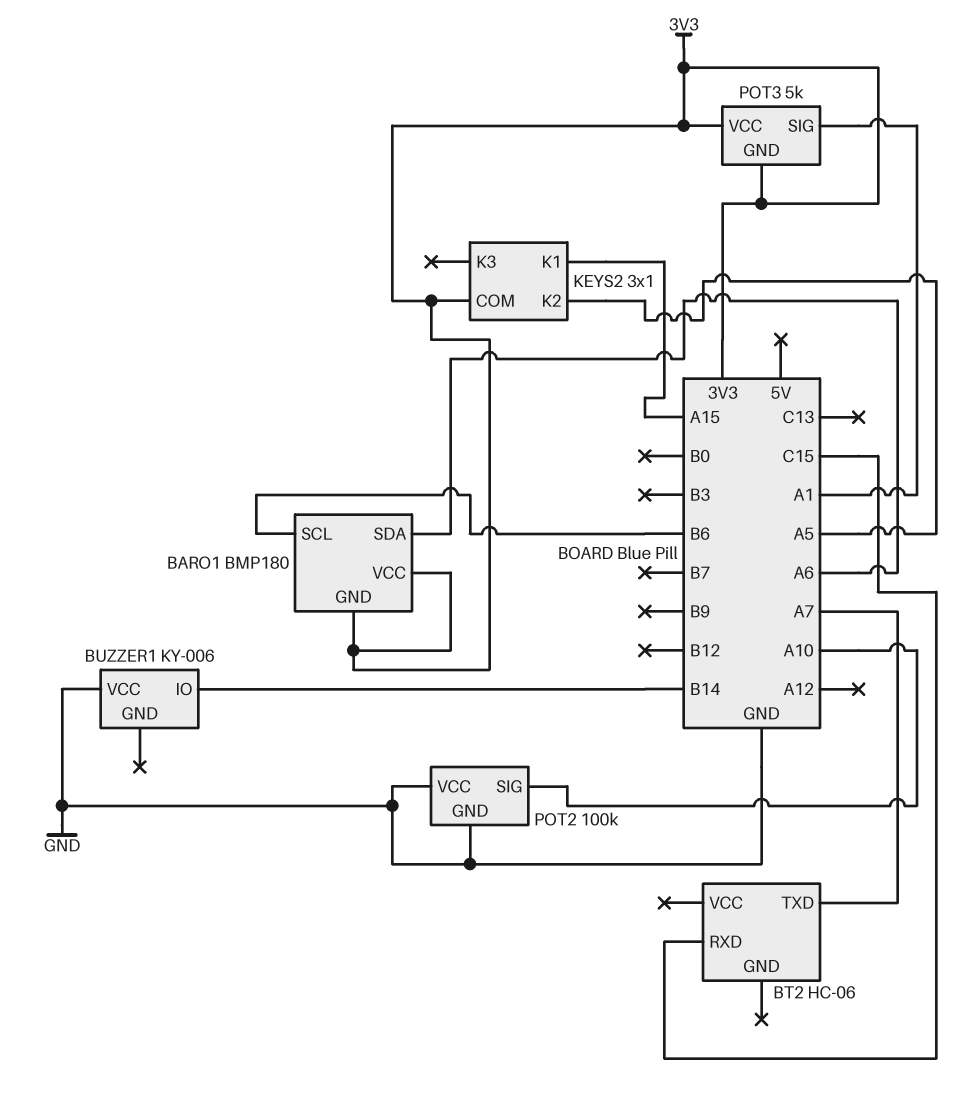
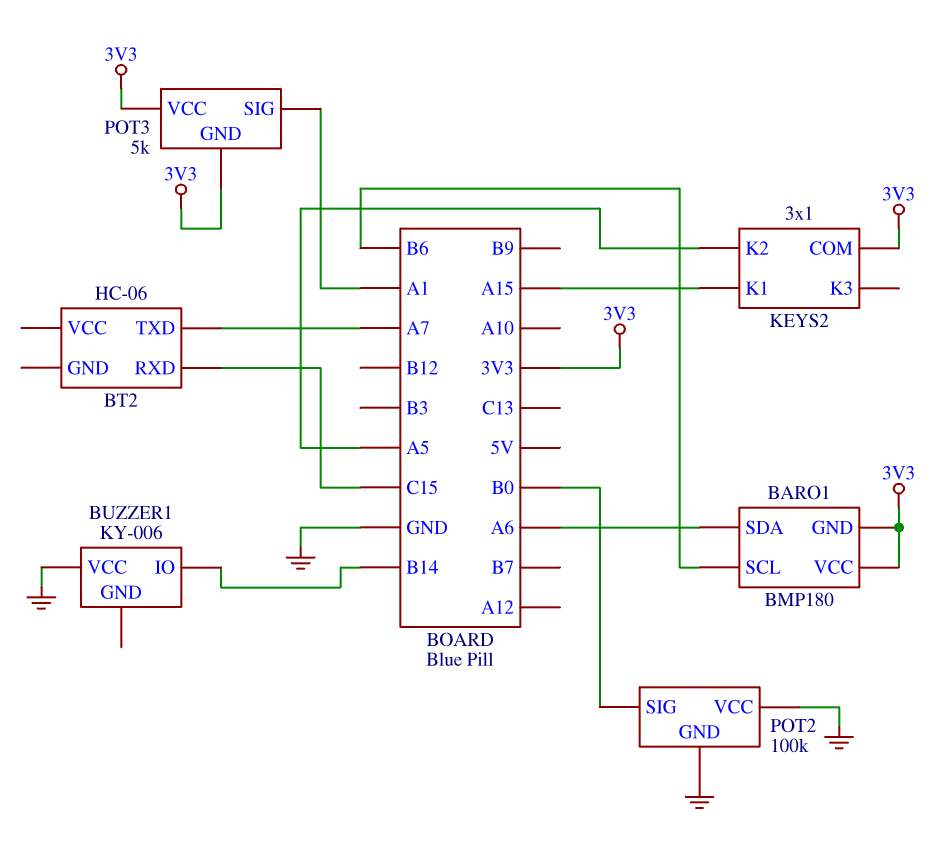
POT2 pin SIG: A10 -> B0

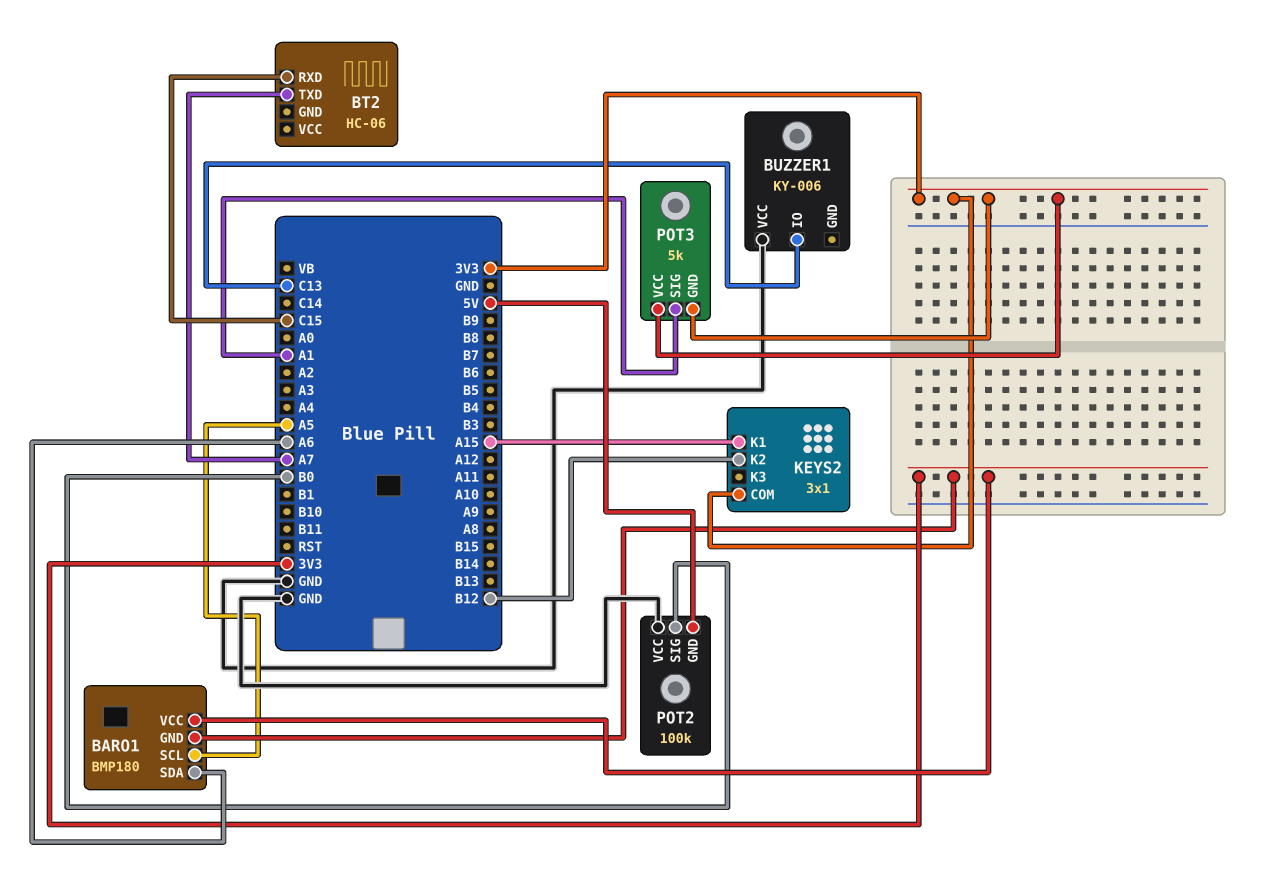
BARO1 pin SCL: B6 -> A5
BUZZER1 pin IO: B14 -> C13
KEYS2 pin K2: A5 -> B12
POT2 pin GND: GND -> 5V

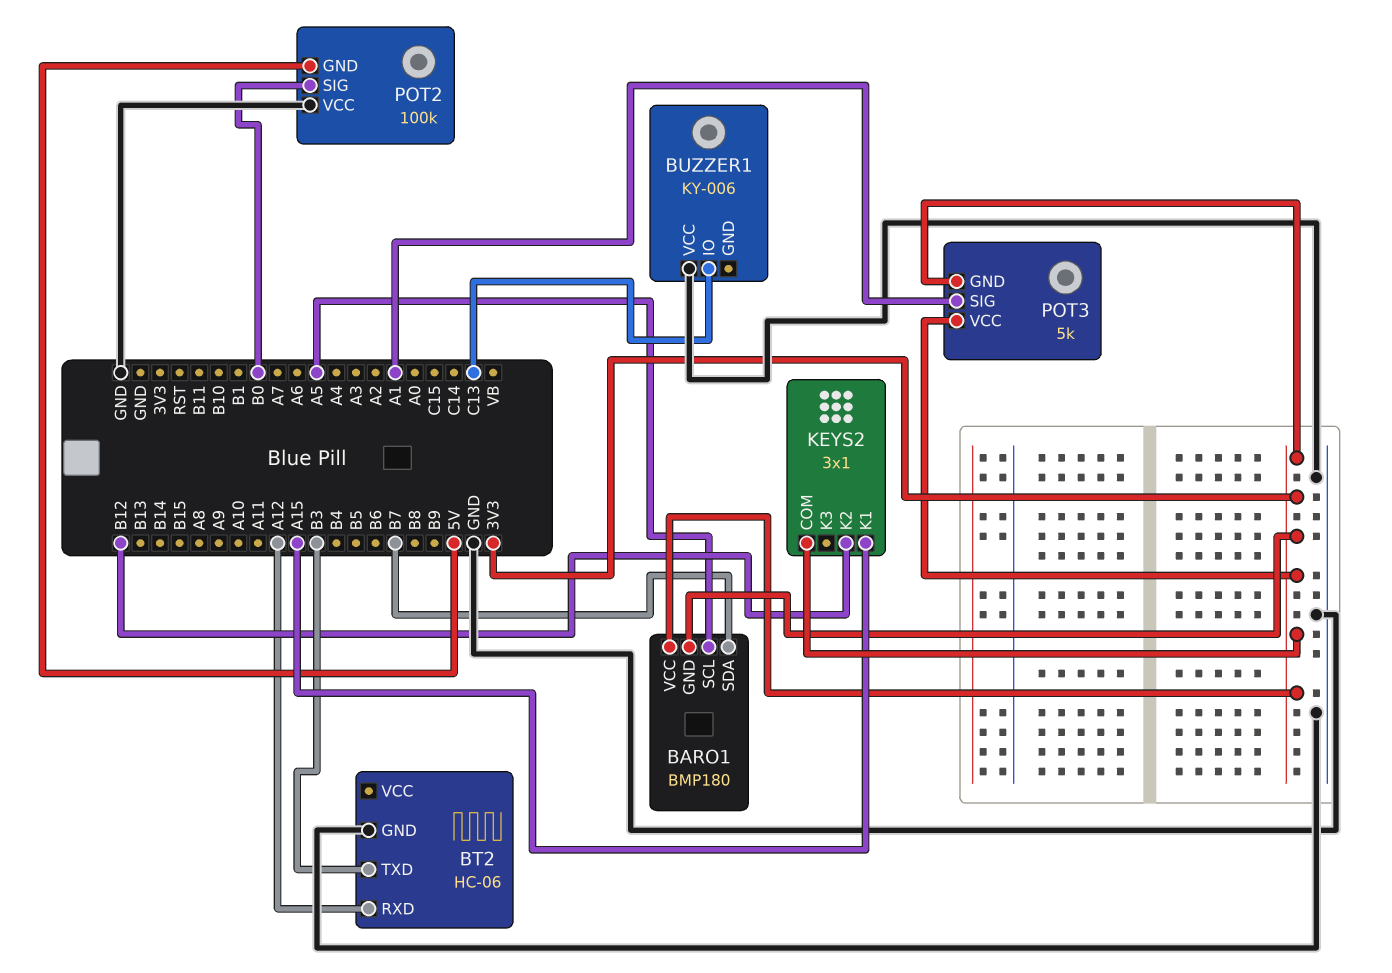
BARO1 pin SDA: A6 -> B7
BT2 pin GND: none -> GND
BT2 pin RXD: C15 -> A12
BT2 pin TXD: A7 -> B3

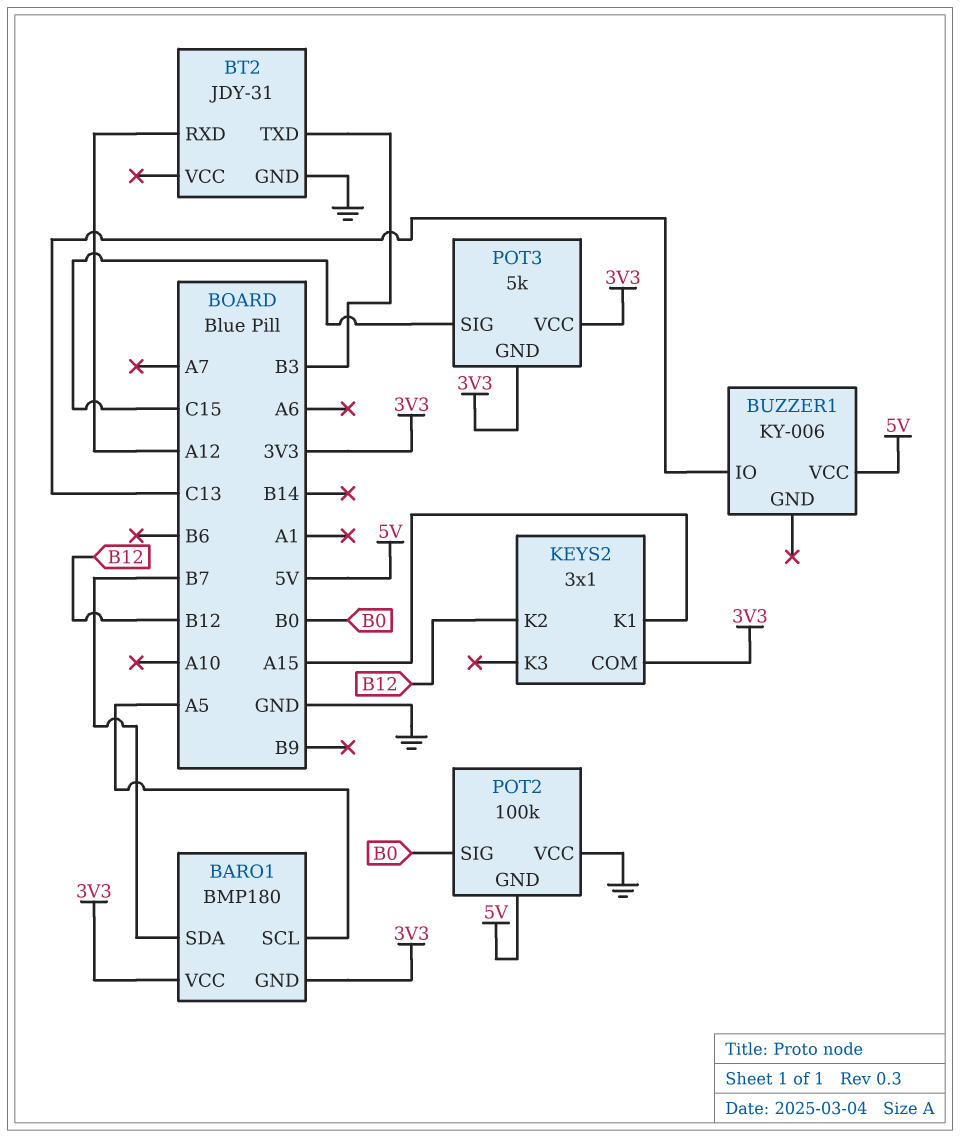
BT2: HC-06 -> JDY-31
BUZZER1 pin VCC: GND -> 5V
POT3 pin SIG: A1 -> C15

